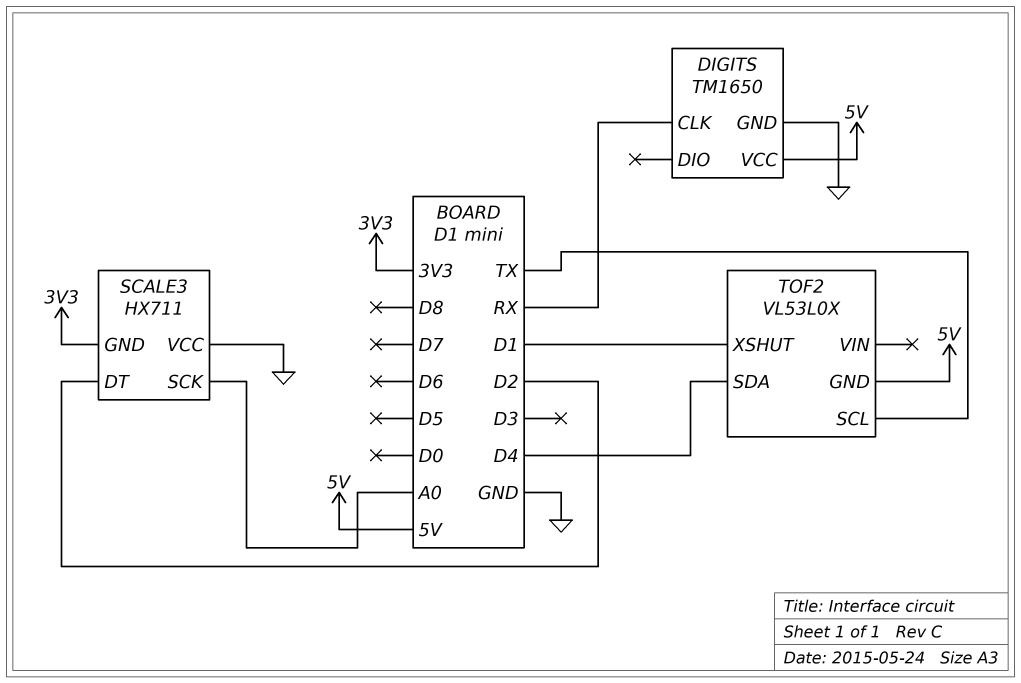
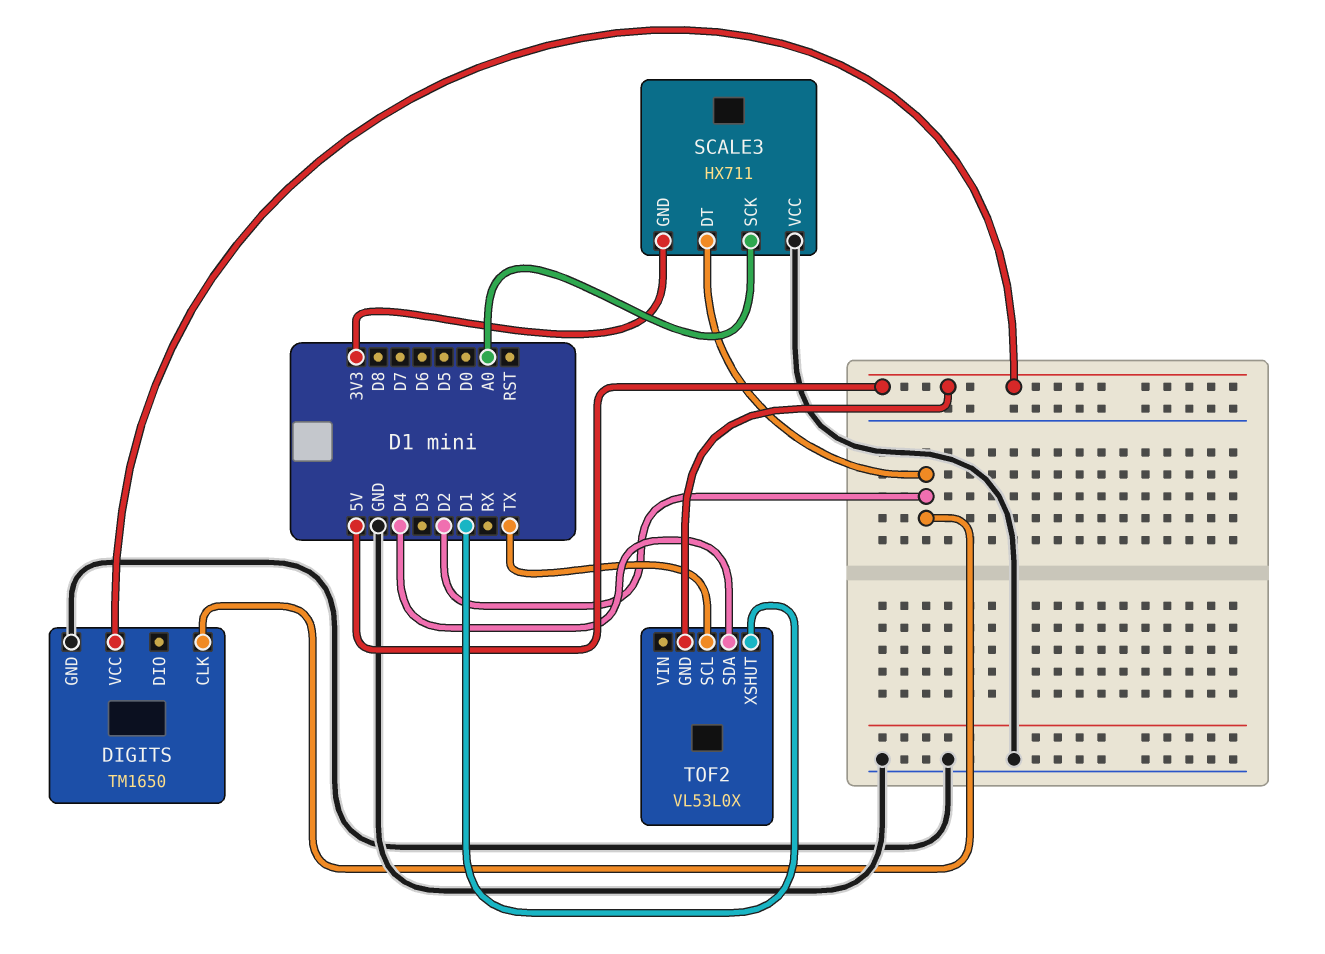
DIGITS pin CLK: RX -> D2

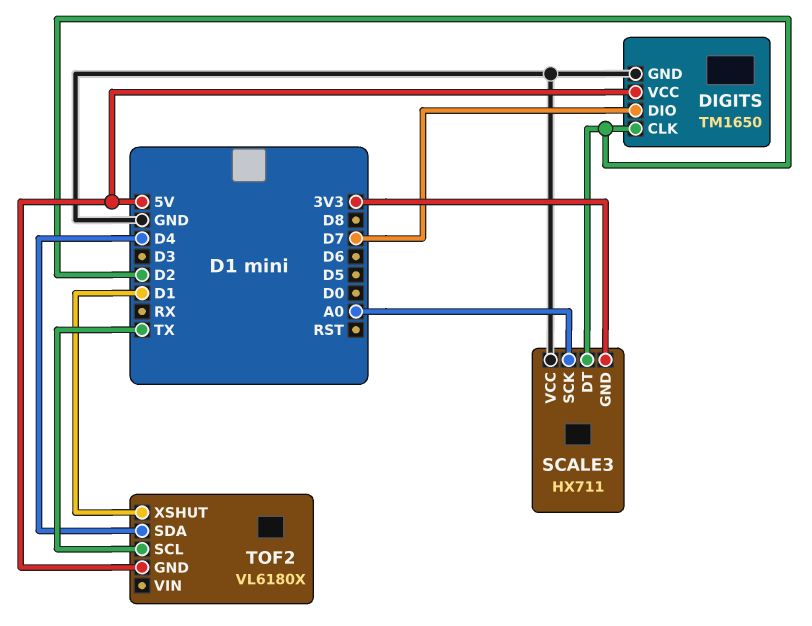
DIGITS pin DIO: none -> D7
TOF2: VL53L0X -> VL6180X

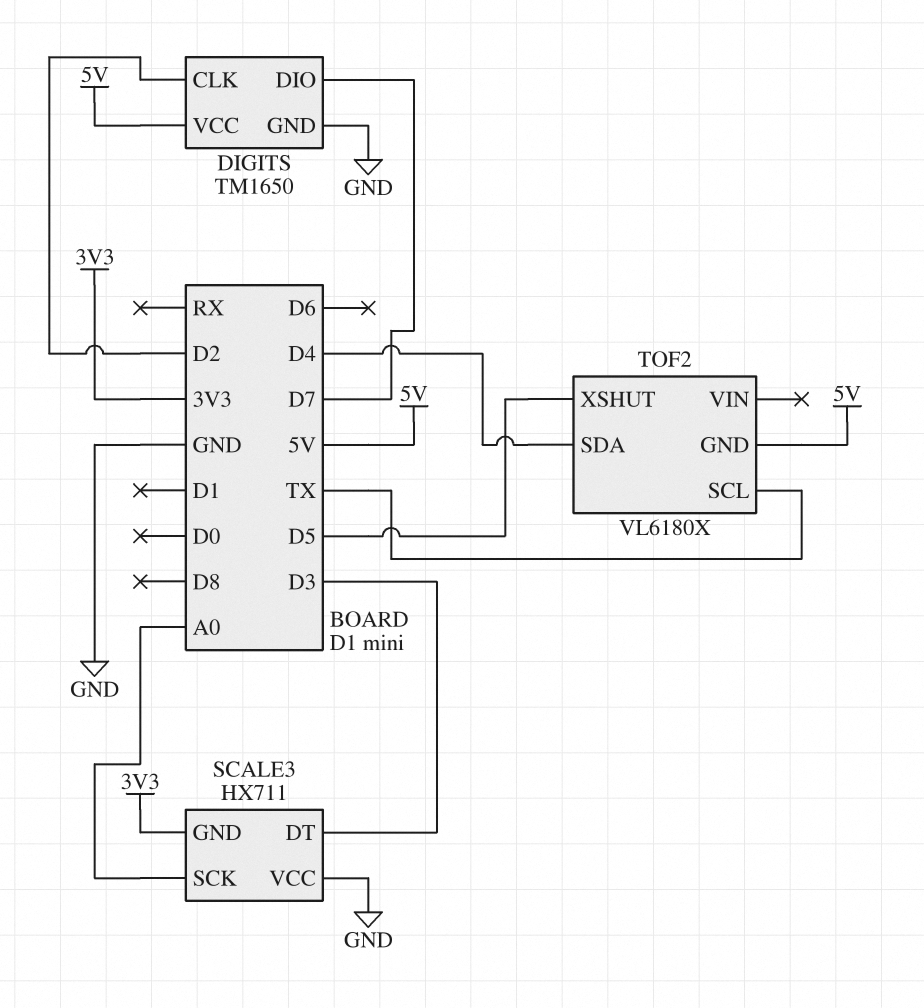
SCALE3 pin DT: D2 -> D3
TOF2 pin XSHUT: D1 -> D5

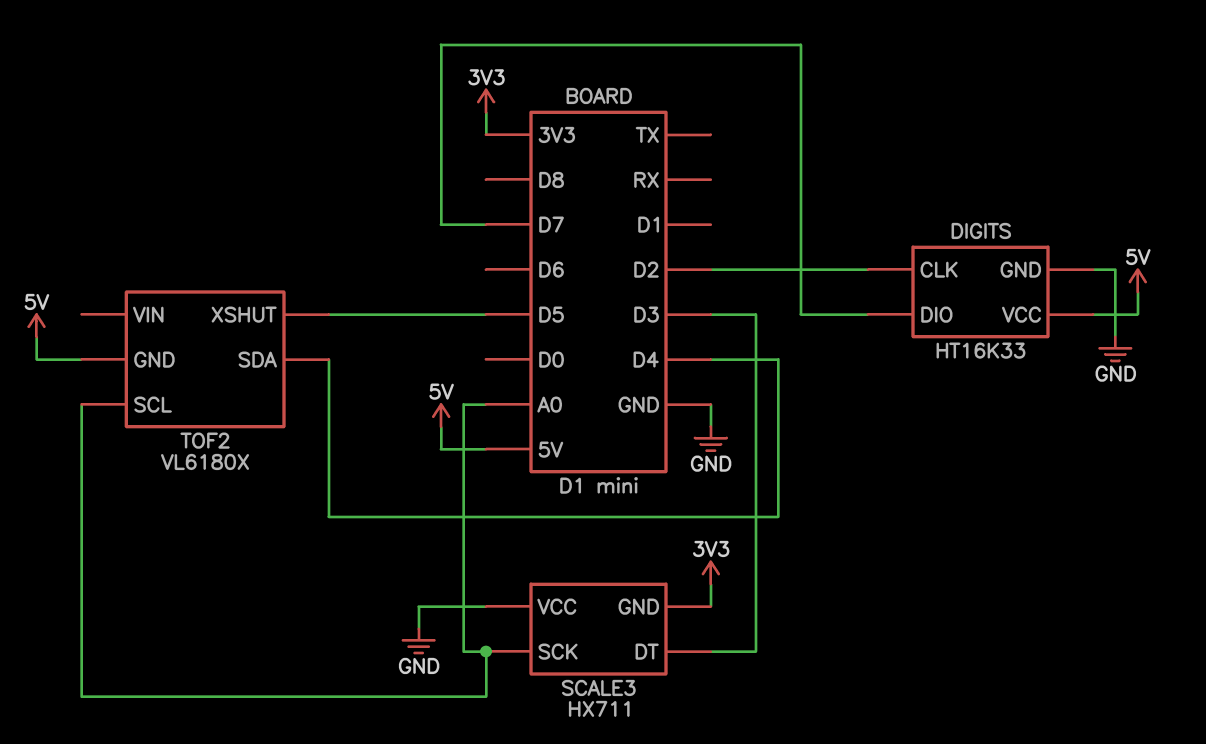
DIGITS: TM1650 -> HT16K33
TOF2 pin SCL: TX -> A0

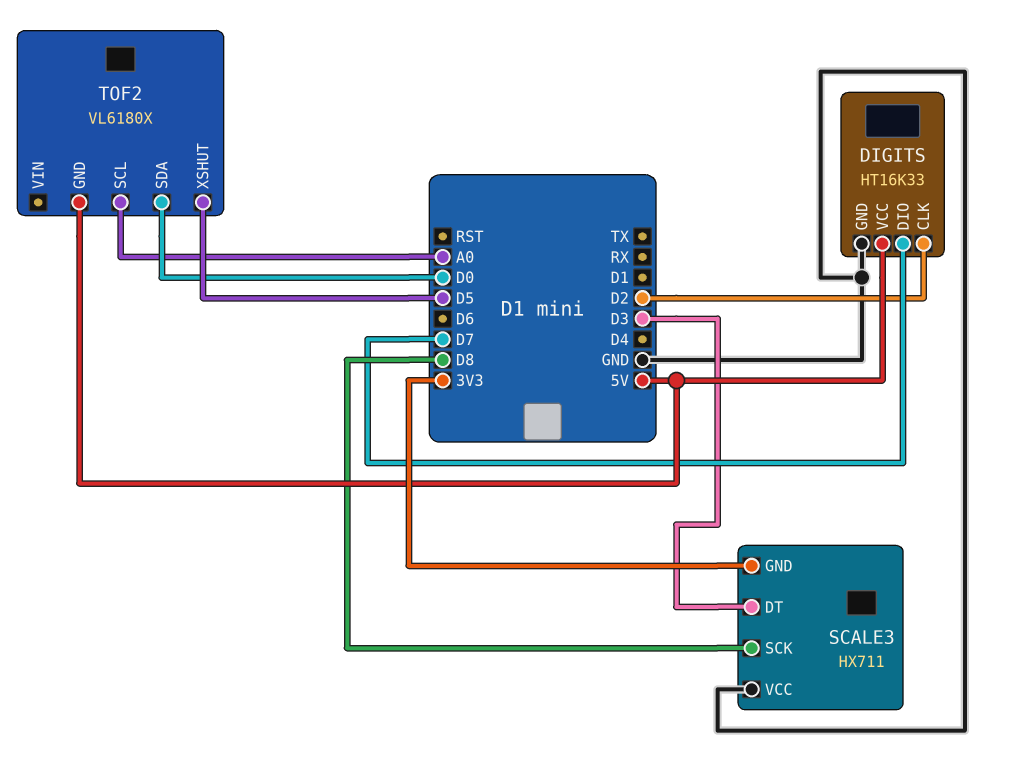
SCALE3 pin SCK: A0 -> D8
TOF2 pin SDA: D4 -> D0

